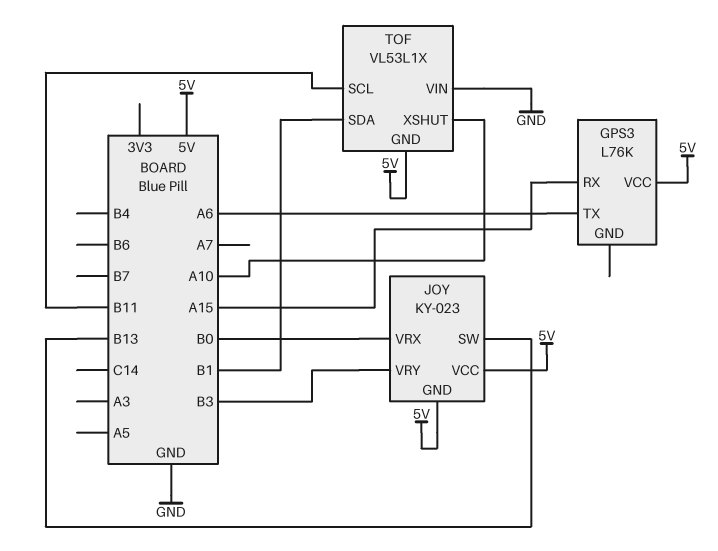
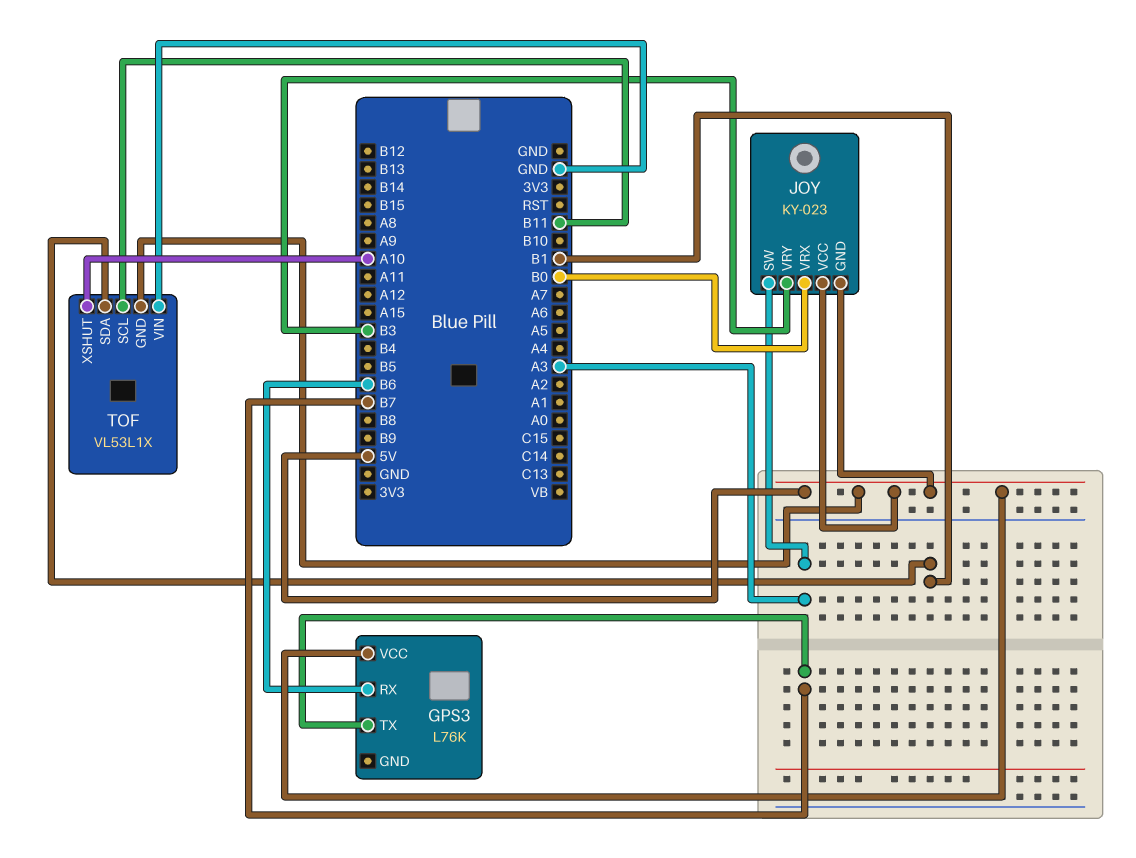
GPS3 pin RX: A15 -> B6
GPS3 pin TX: A6 -> B7
JOY pin SW: B13 -> A3

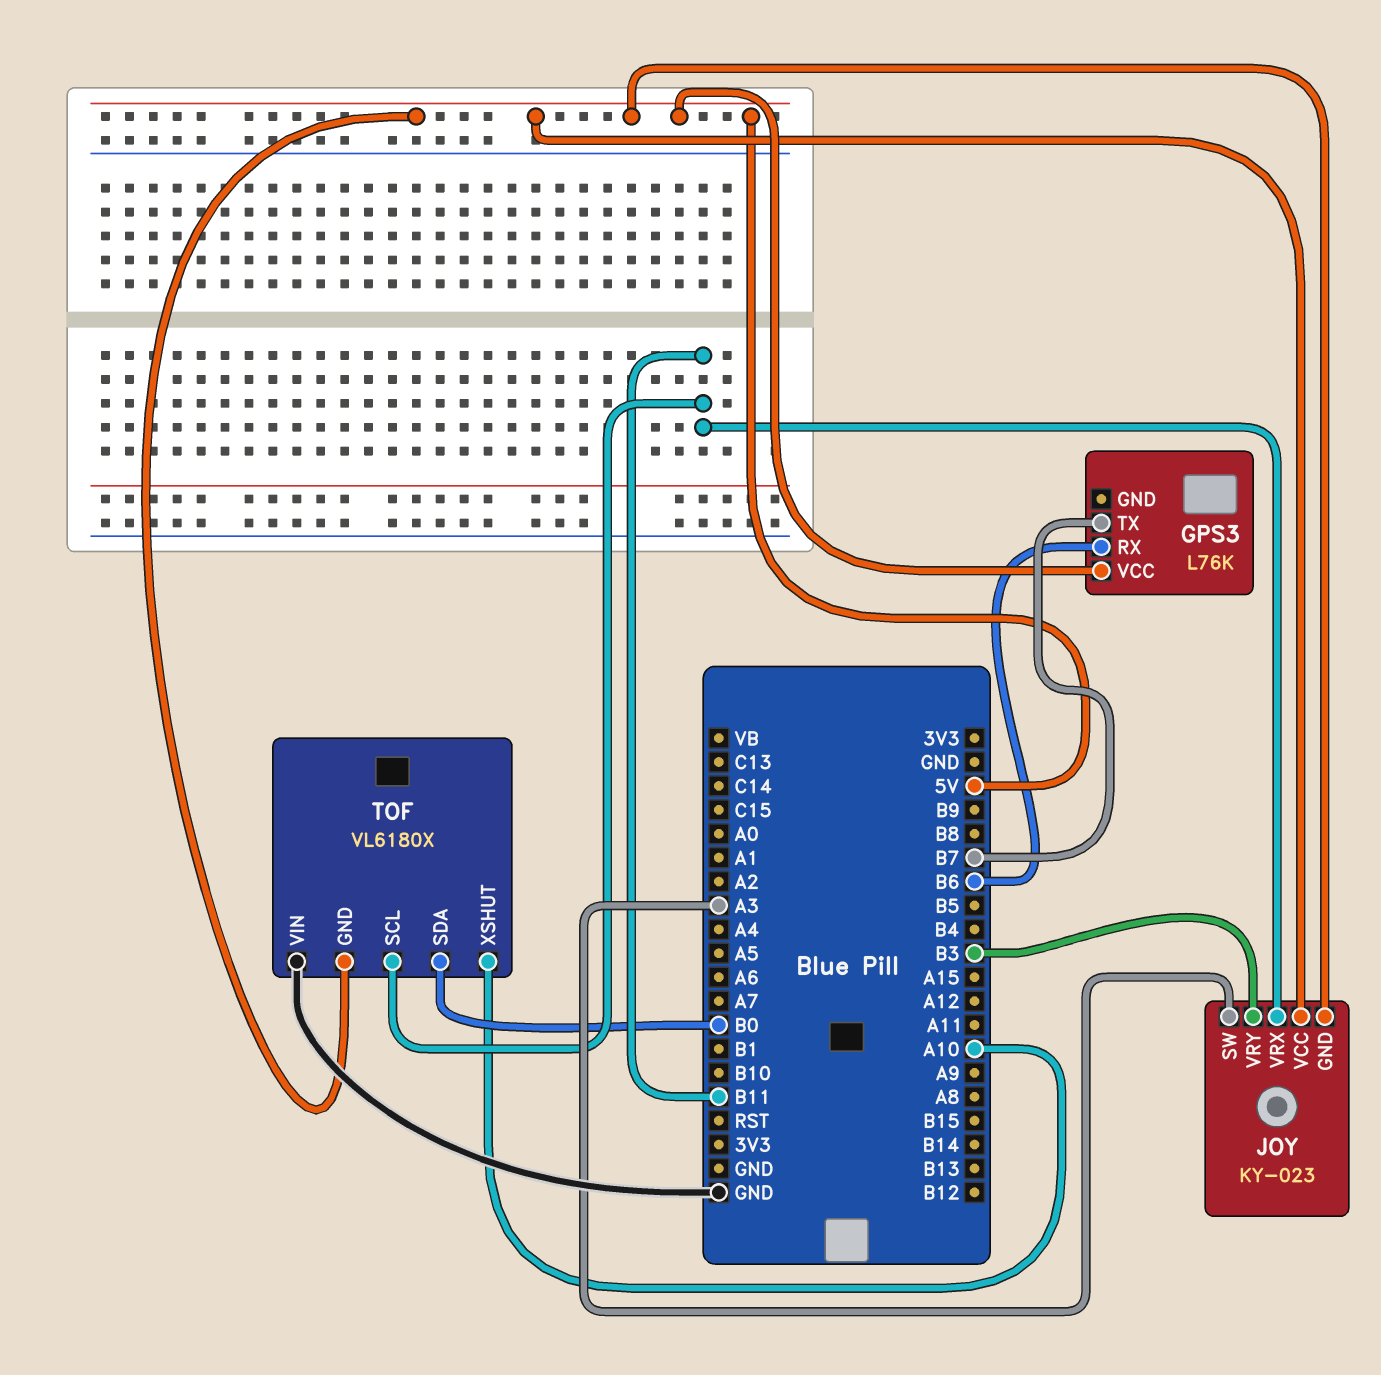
JOY pin VRX: B0 -> B11
TOF: VL53L1X -> VL6180X
TOF pin SDA: B1 -> B0

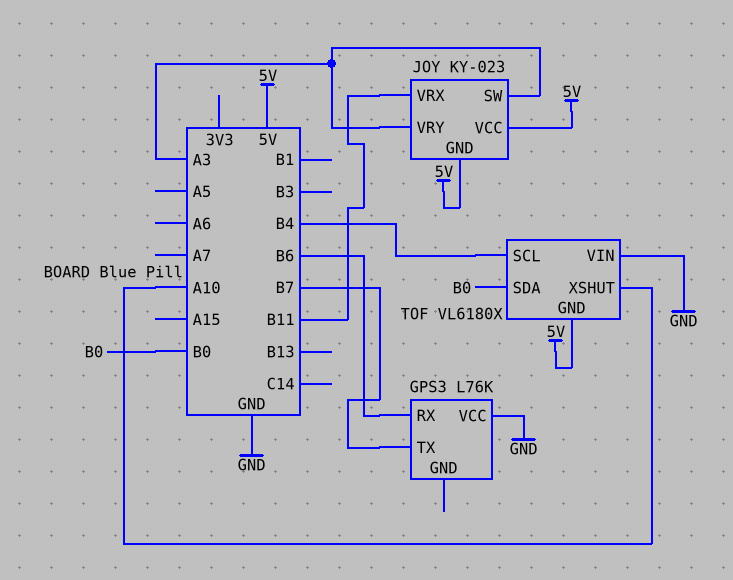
GPS3 pin VCC: 5V -> GND
JOY pin VRY: B3 -> A3
TOF pin SCL: B11 -> B4

